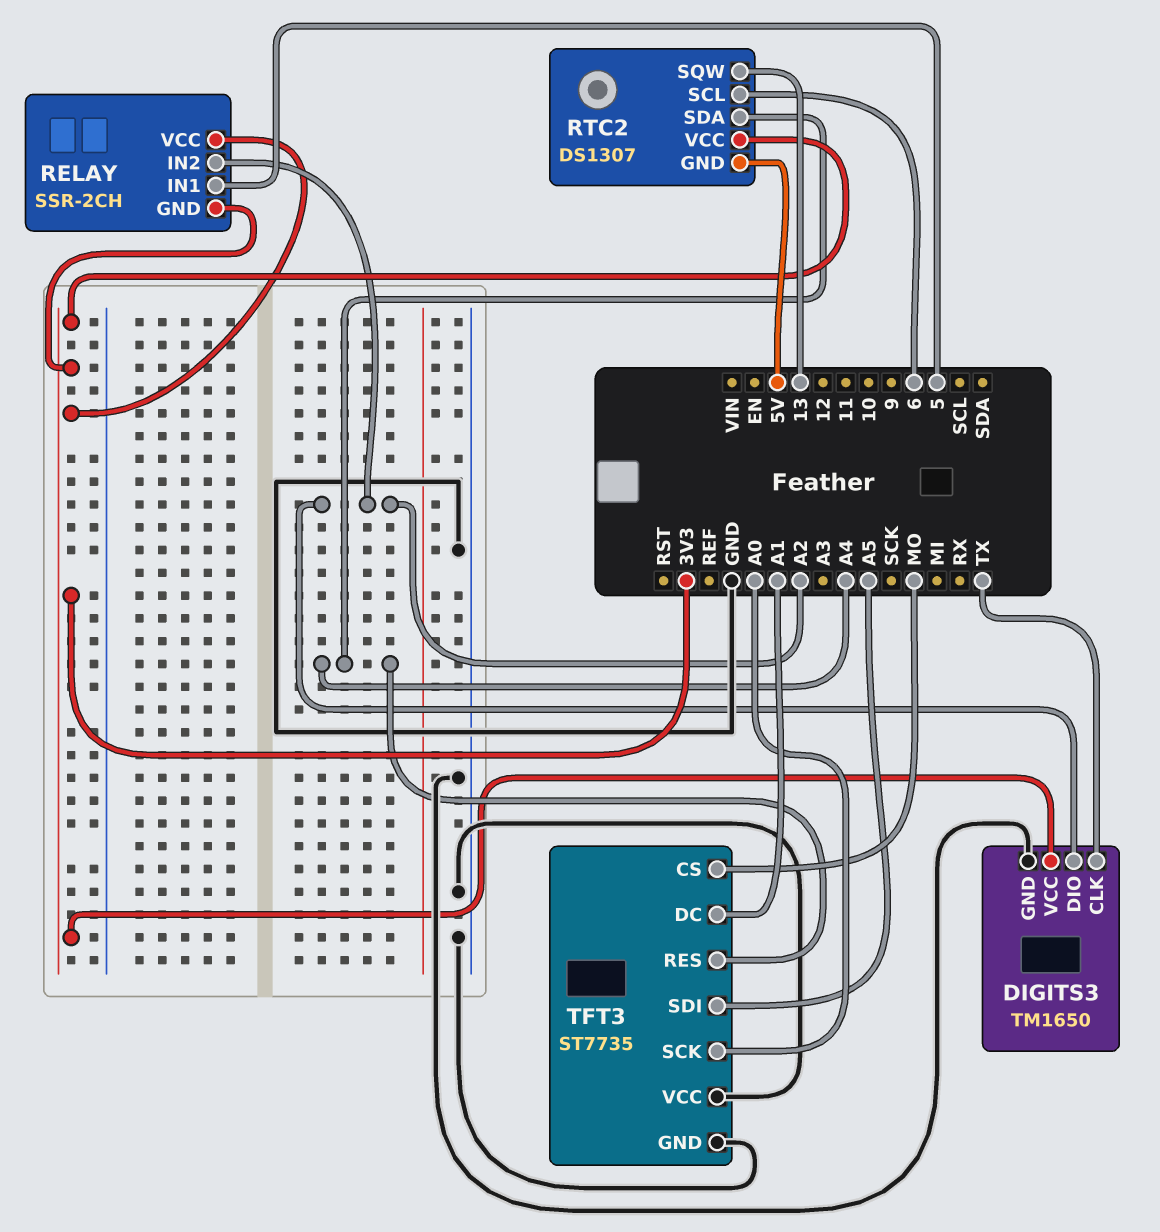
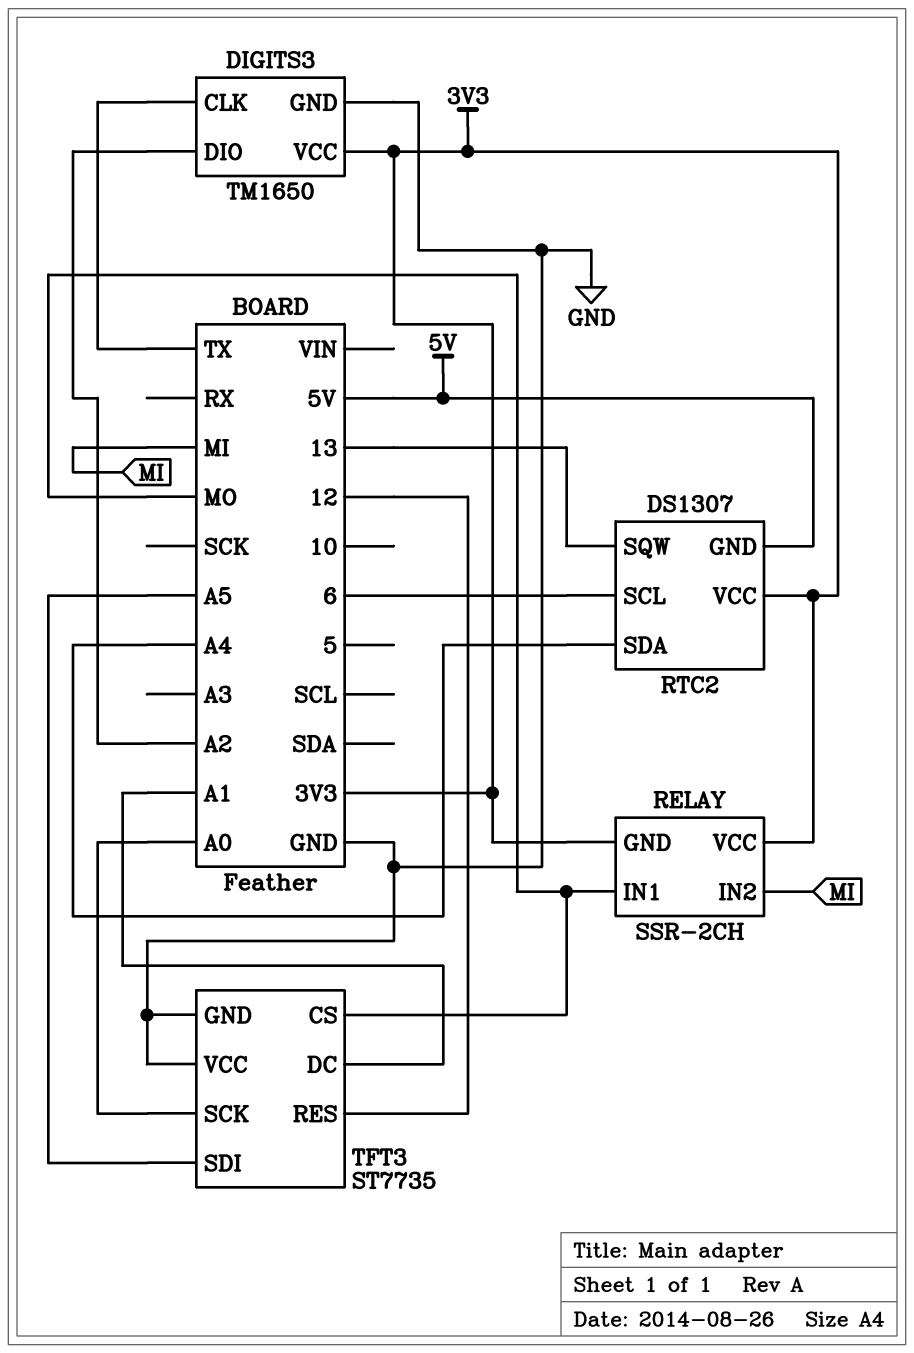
RELAY pin IN1: 5 -> MO
RELAY pin IN2: A2 -> MI
TFT3 pin RES: A4 -> 12

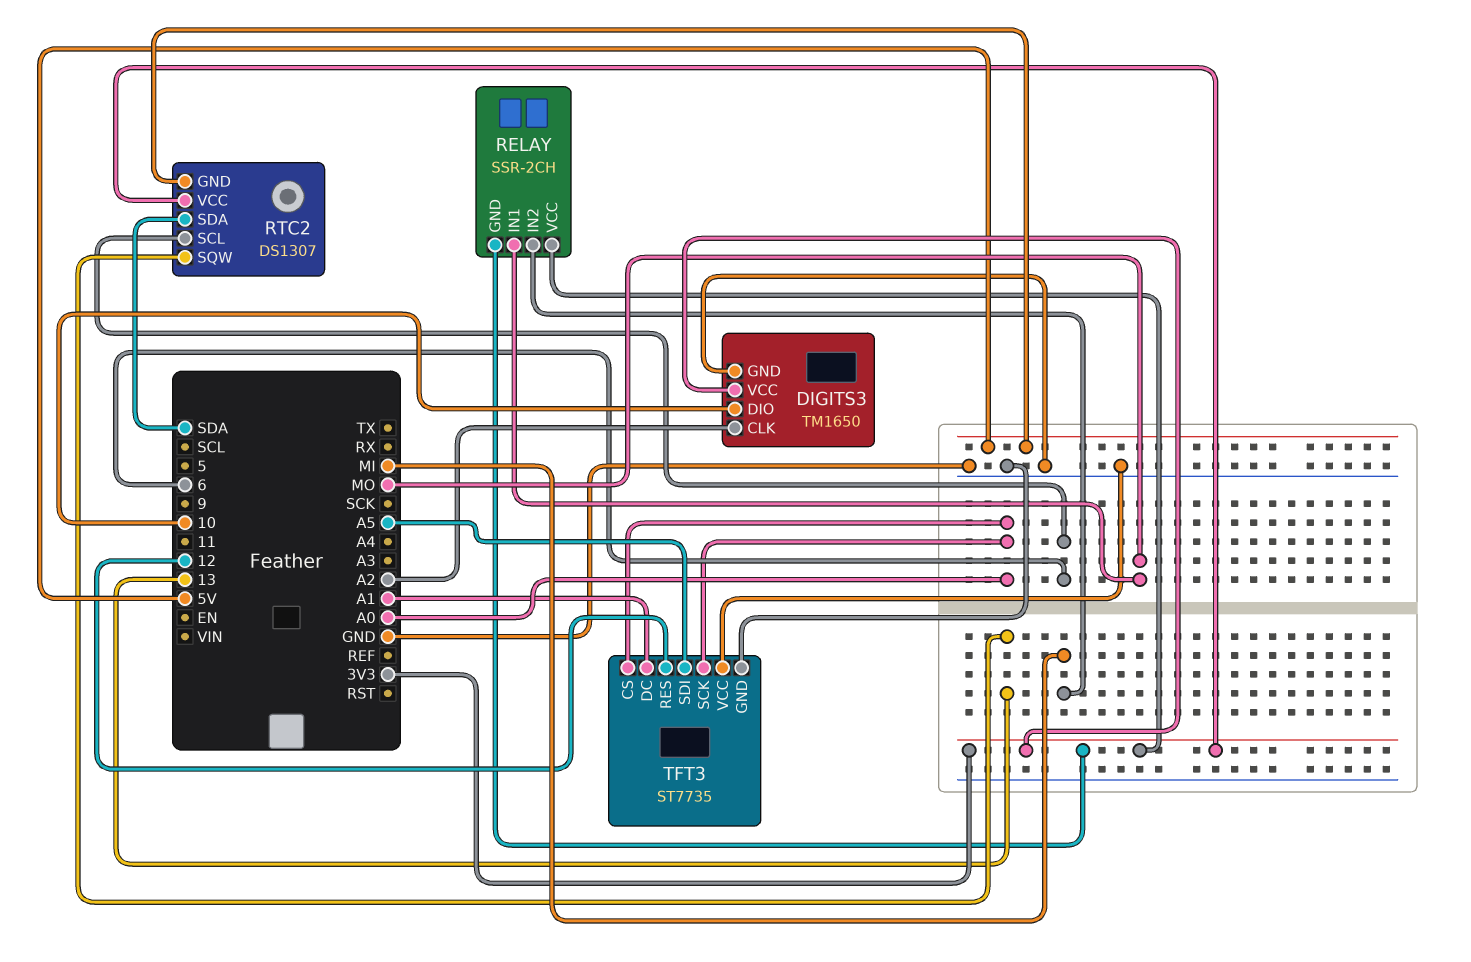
DIGITS3 pin CLK: TX -> A2
DIGITS3 pin DIO: A2 -> 10
RTC2 pin SDA: A4 -> SDA
TFT3 pin CS: MO -> A0

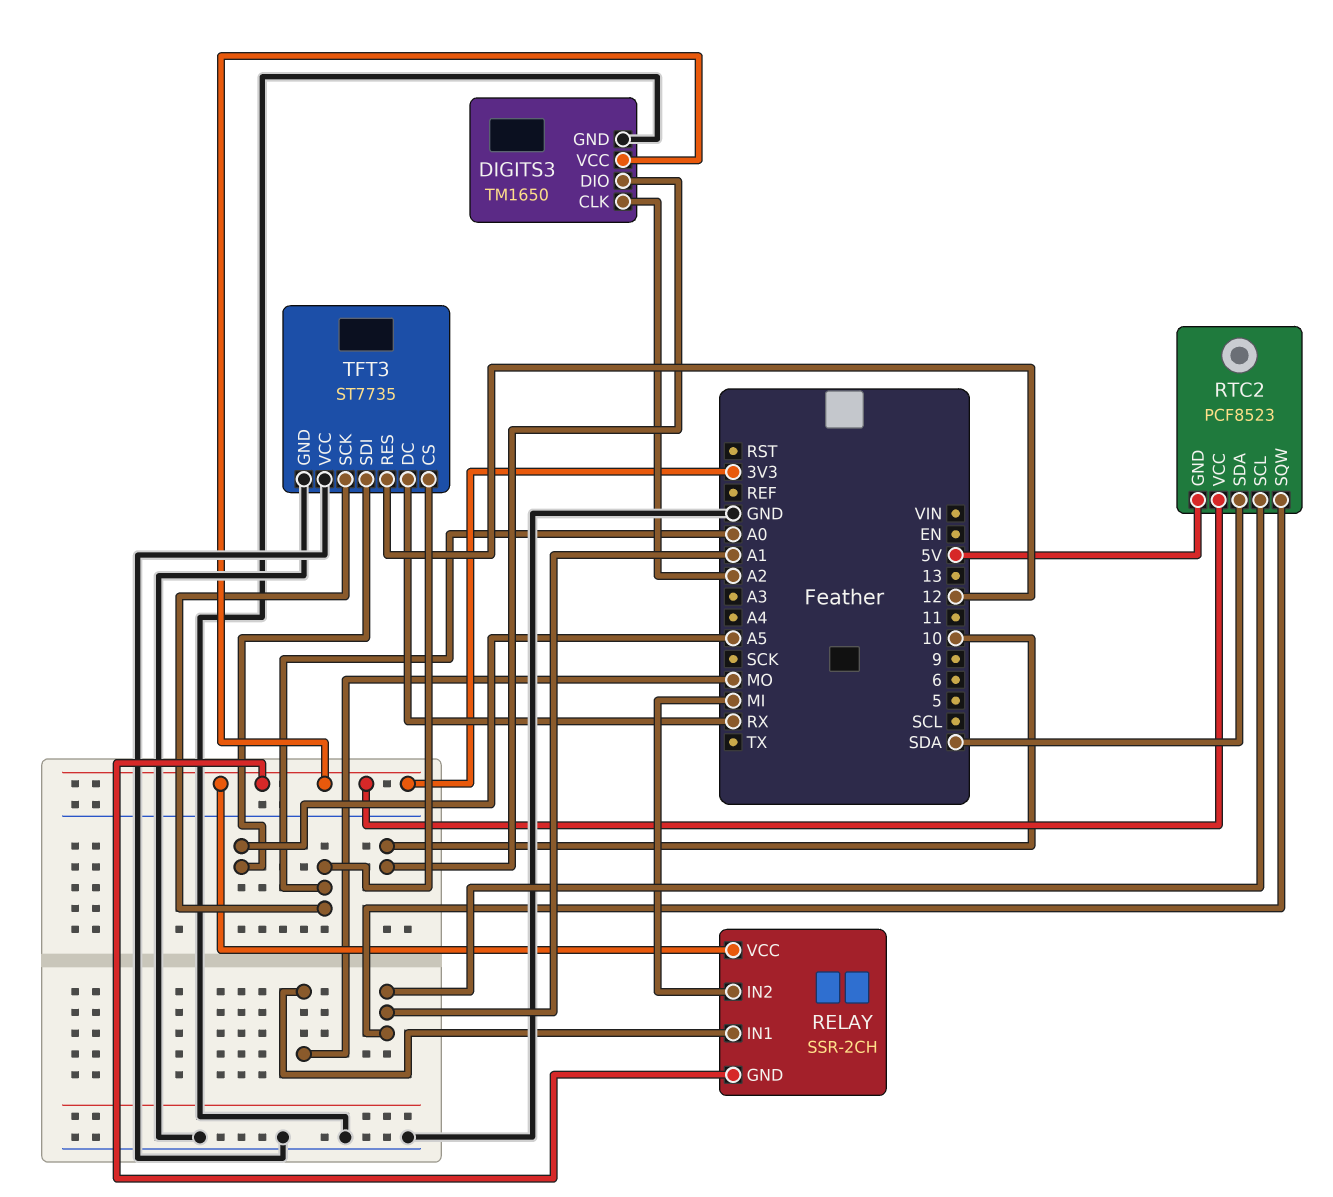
RTC2: DS1307 -> PCF8523
RTC2 pin SCL: 6 -> A1
RTC2 pin SQW: 13 -> A1
TFT3 pin DC: A1 -> RX

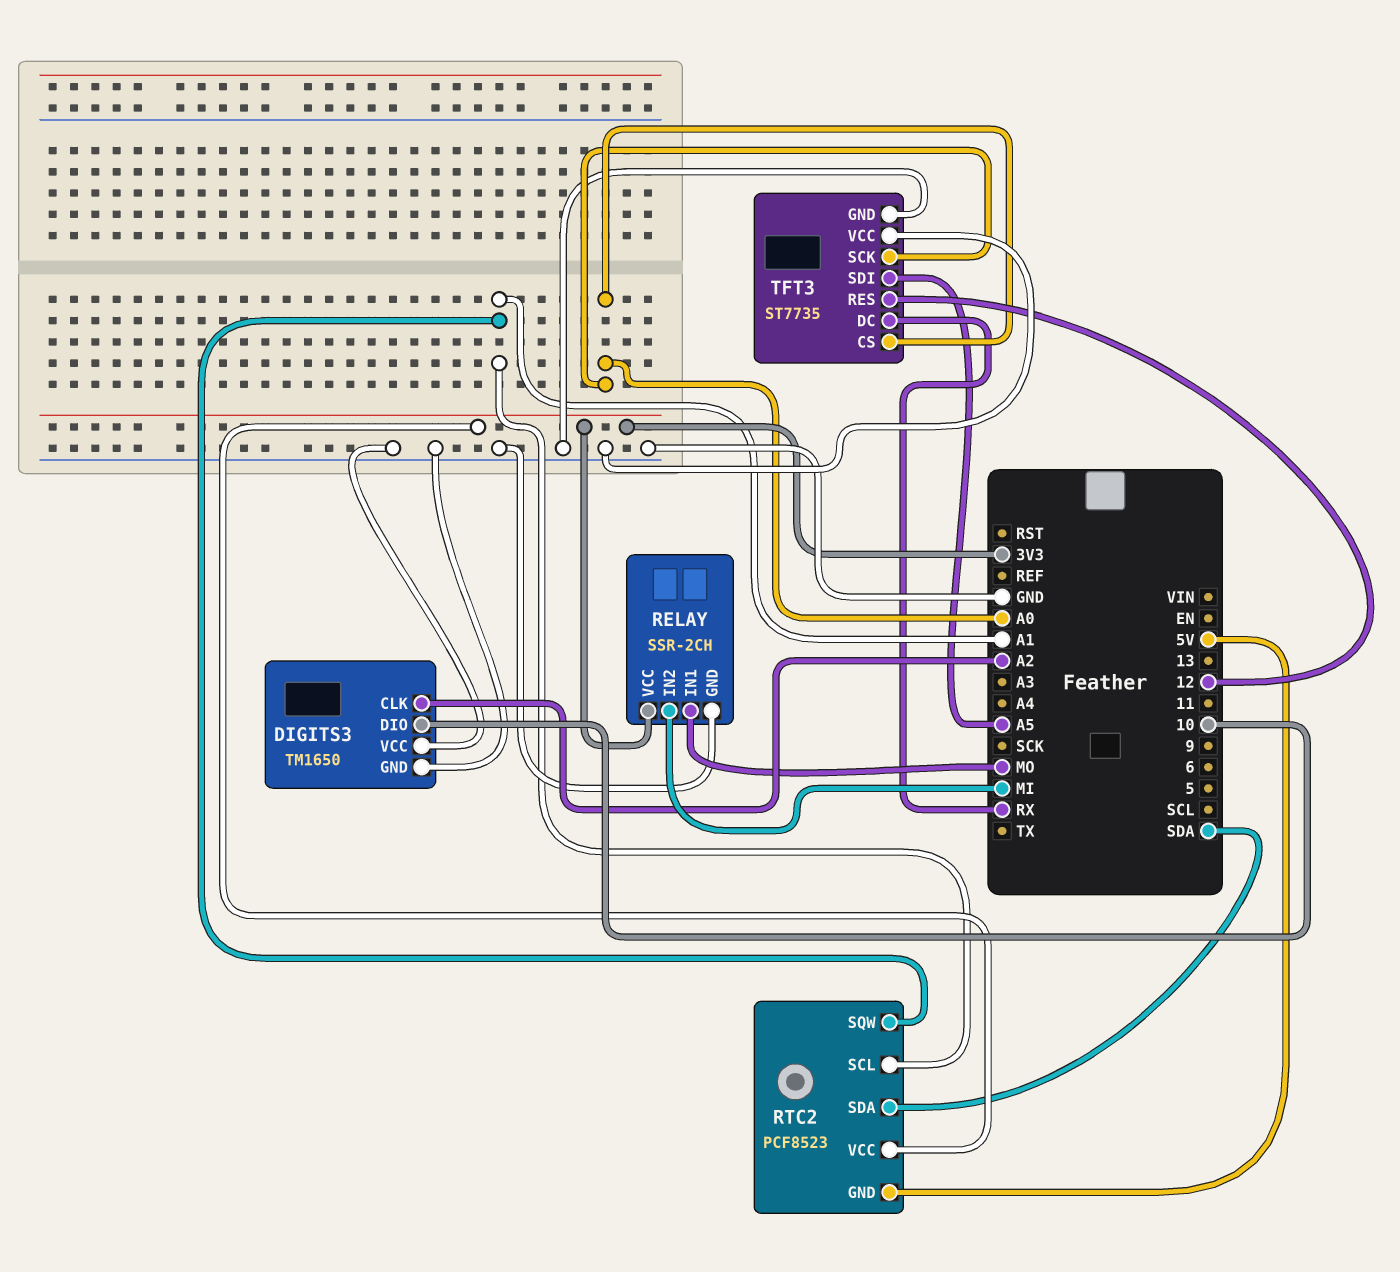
DIGITS3 pin VCC: 3V3 -> GND
RELAY pin GND: 3V3 -> GND

